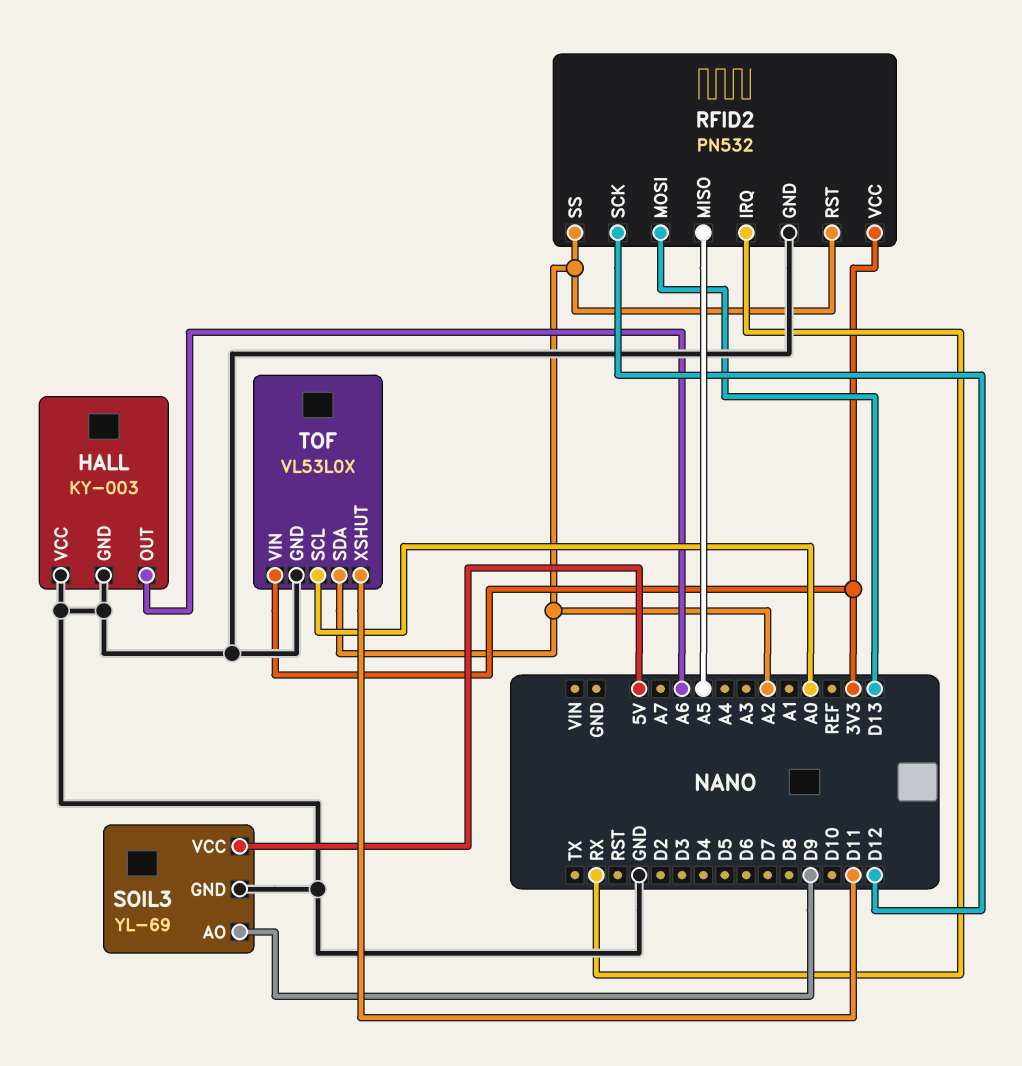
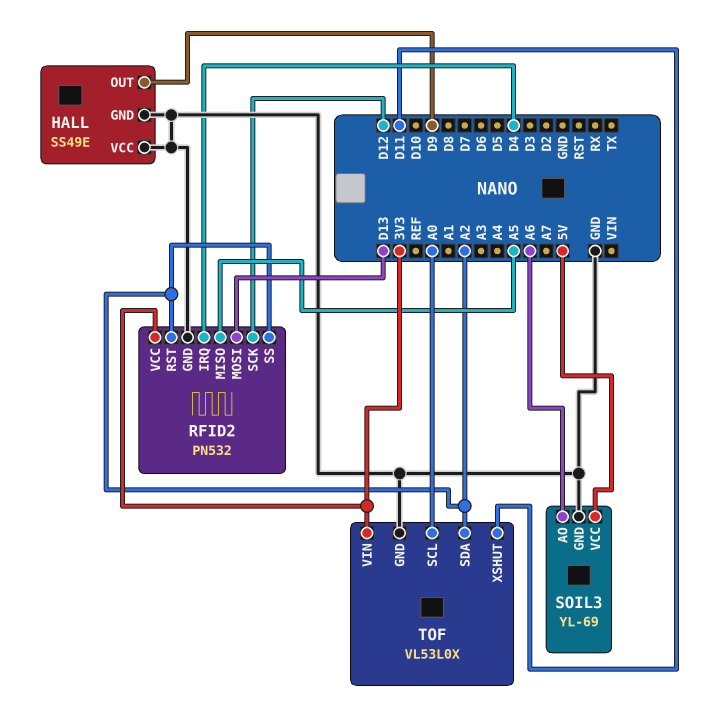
HALL: KY-003 -> SS49E
HALL pin OUT: A6 -> D9
RFID2 pin IRQ: RX -> D4
SOIL3 pin AO: D9 -> A6

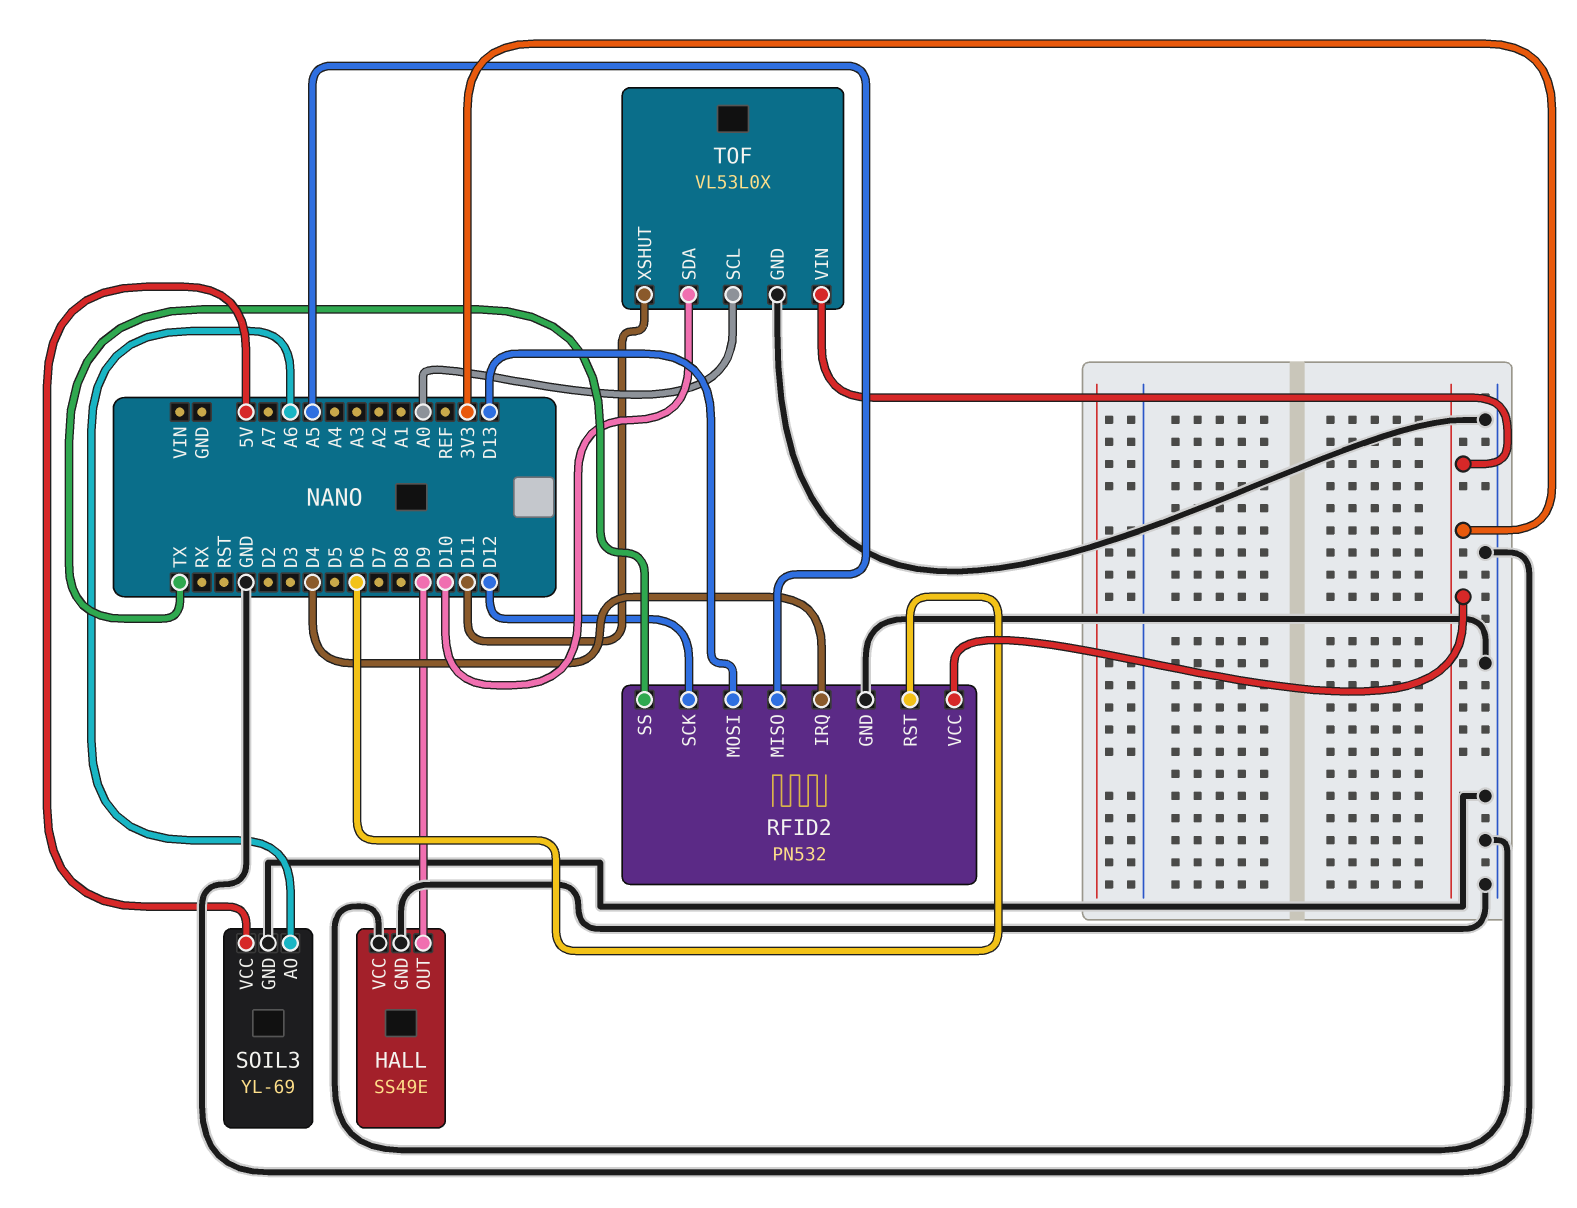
RFID2 pin RST: A2 -> D6
RFID2 pin SS: A2 -> TX
TOF pin SDA: A2 -> D10

